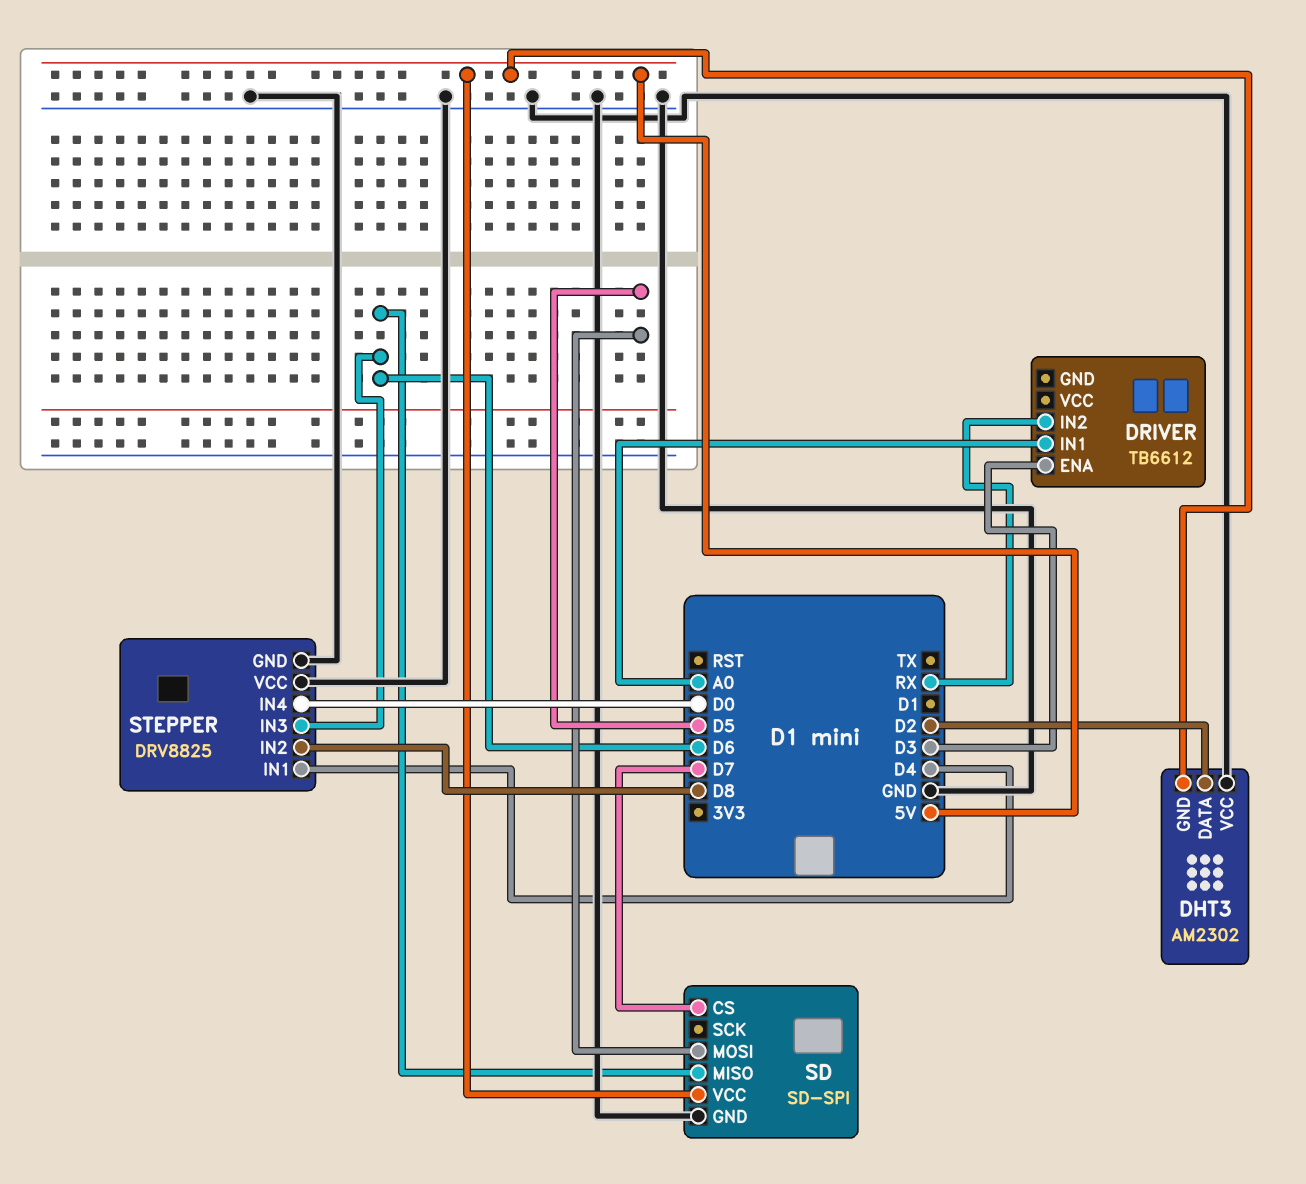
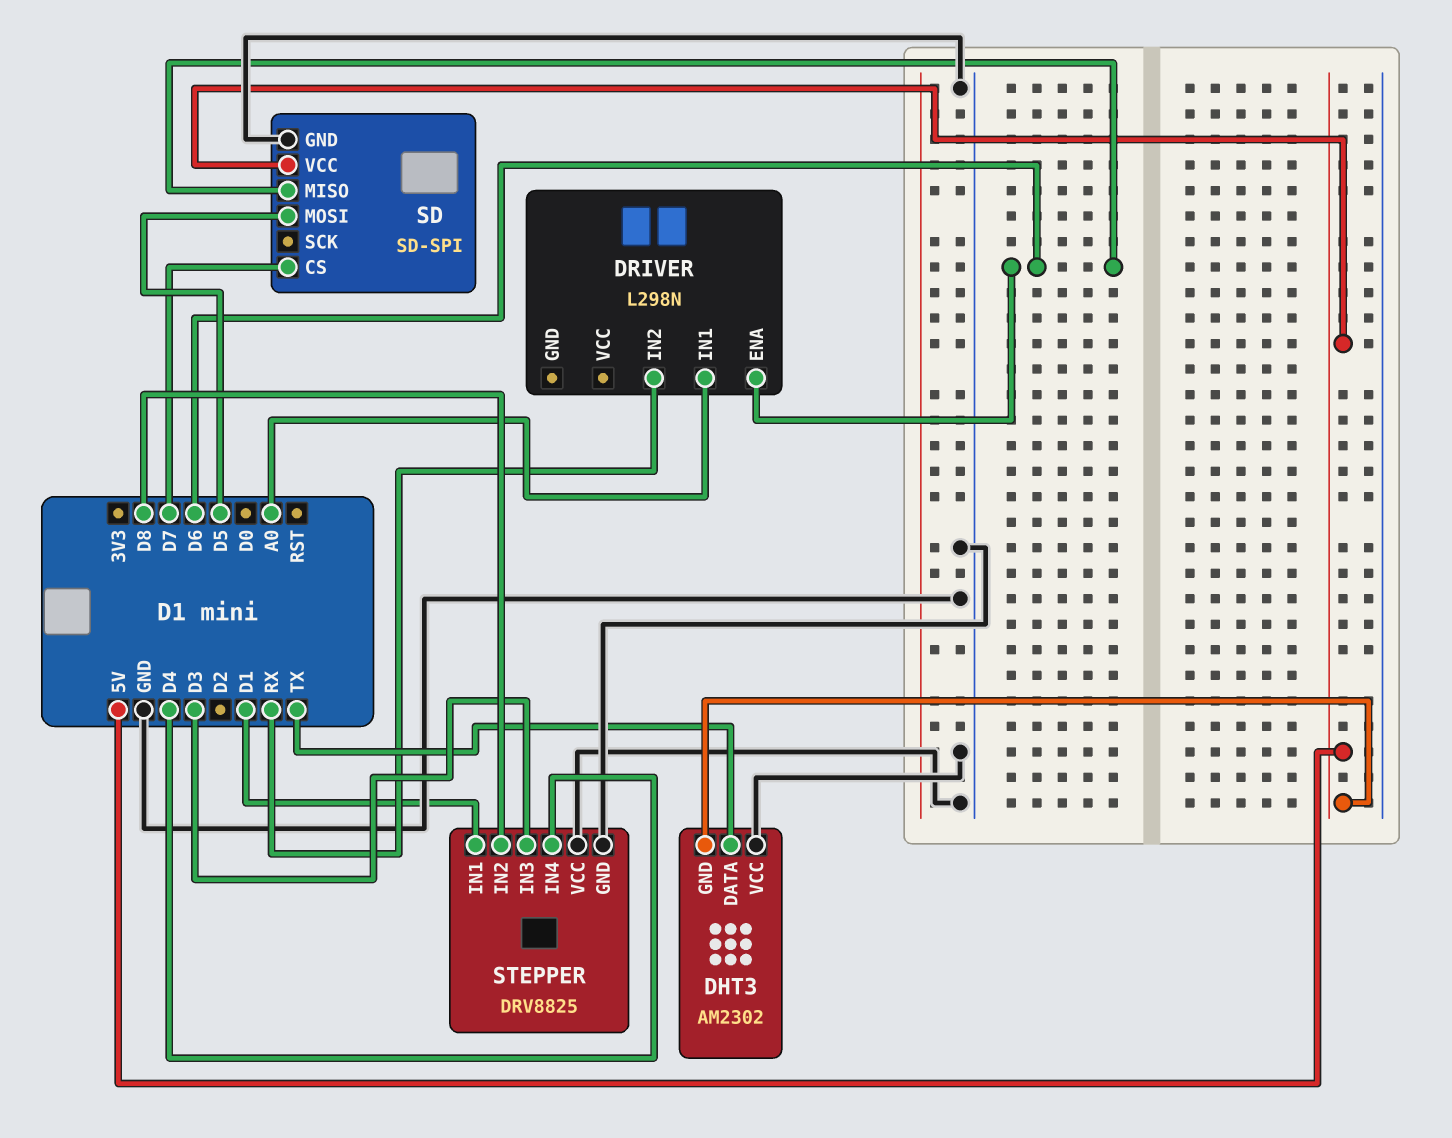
DHT3 pin DATA: D2 -> TX
DRIVER: TB6612 -> L298N
DRIVER pin ENA: D3 -> D6
STEPPER pin IN1: D4 -> D1
STEPPER pin IN3: D6 -> D3
STEPPER pin IN4: D0 -> D4

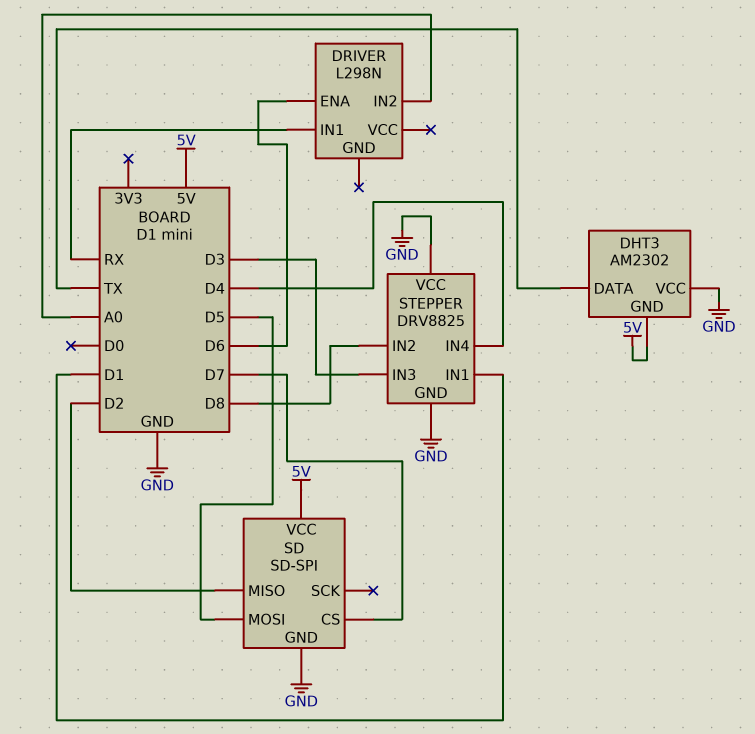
DRIVER pin IN1: A0 -> RX
DRIVER pin IN2: RX -> A0
SD pin MISO: D6 -> D2

